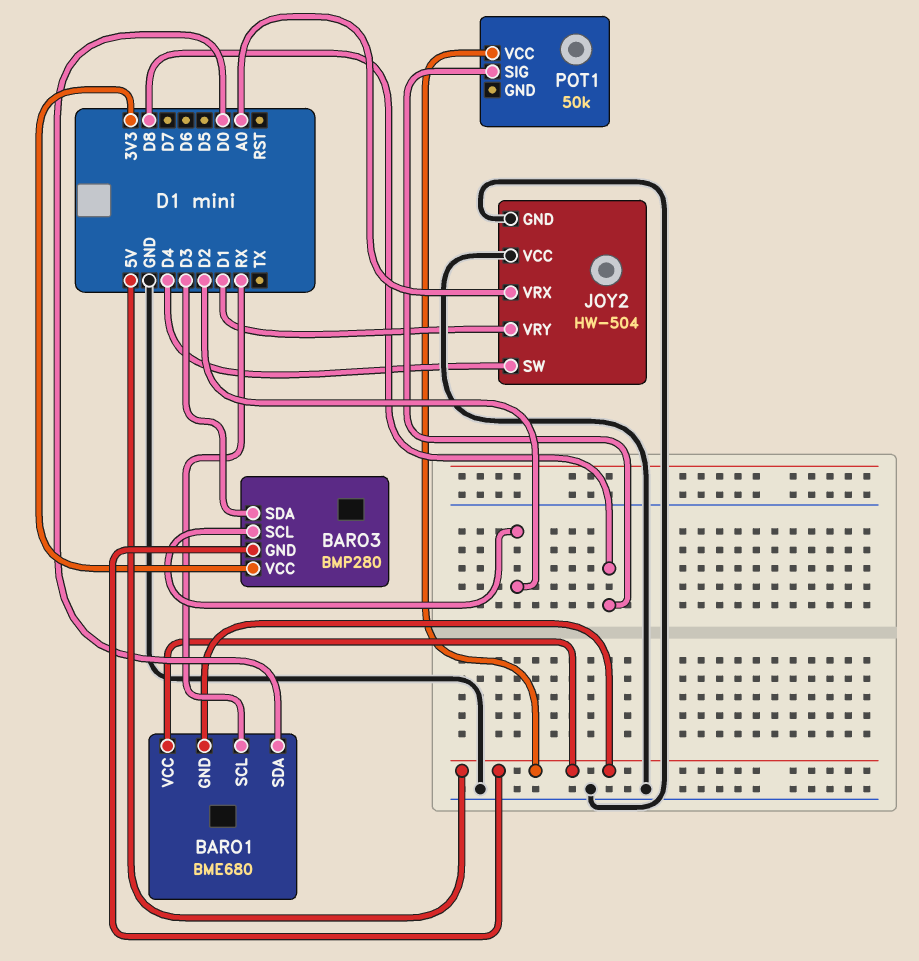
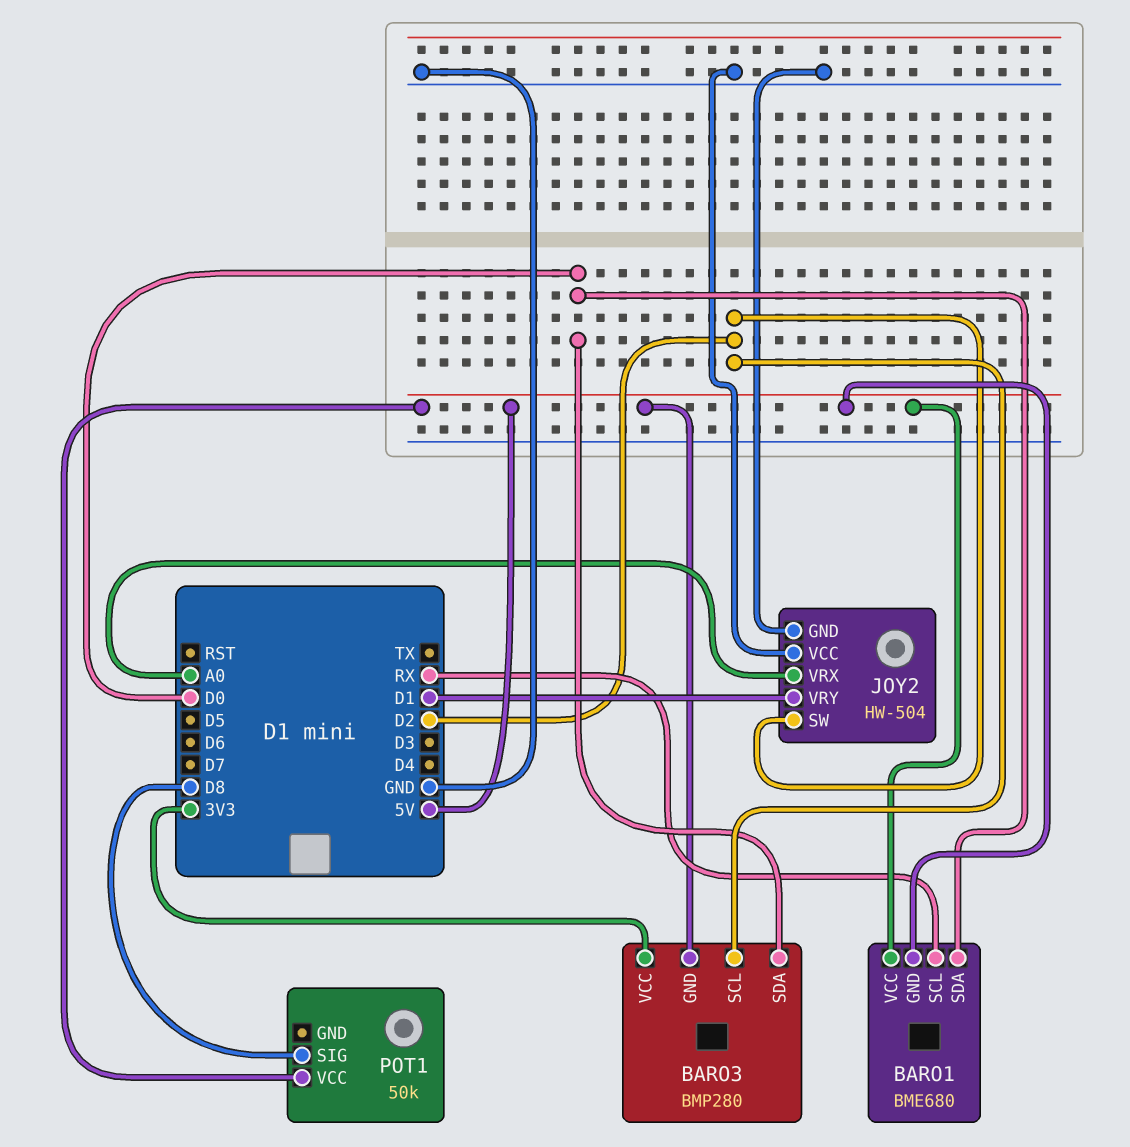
BARO3 pin SDA: D3 -> D0
JOY2 pin SW: D4 -> D2

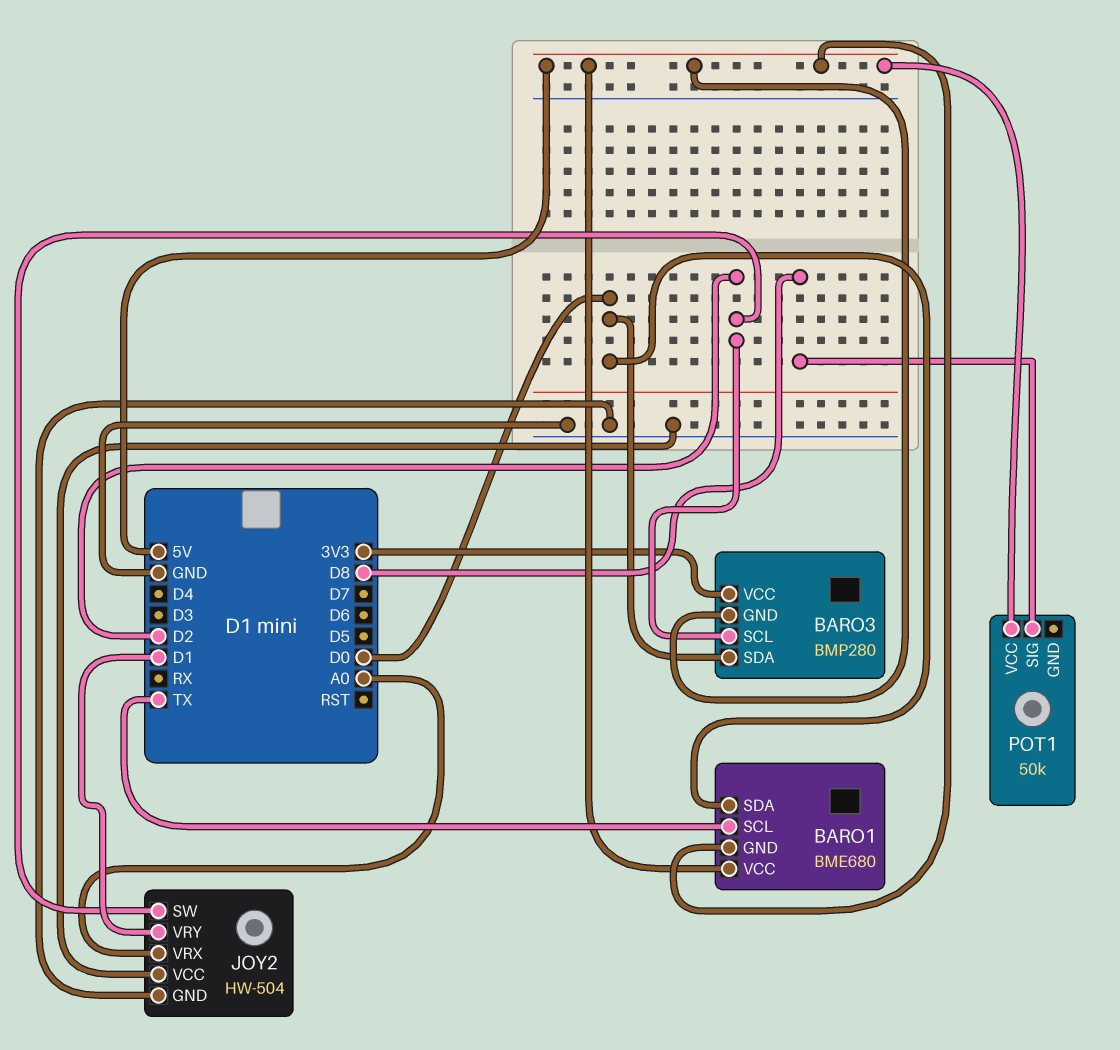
BARO1 pin SCL: RX -> TX

